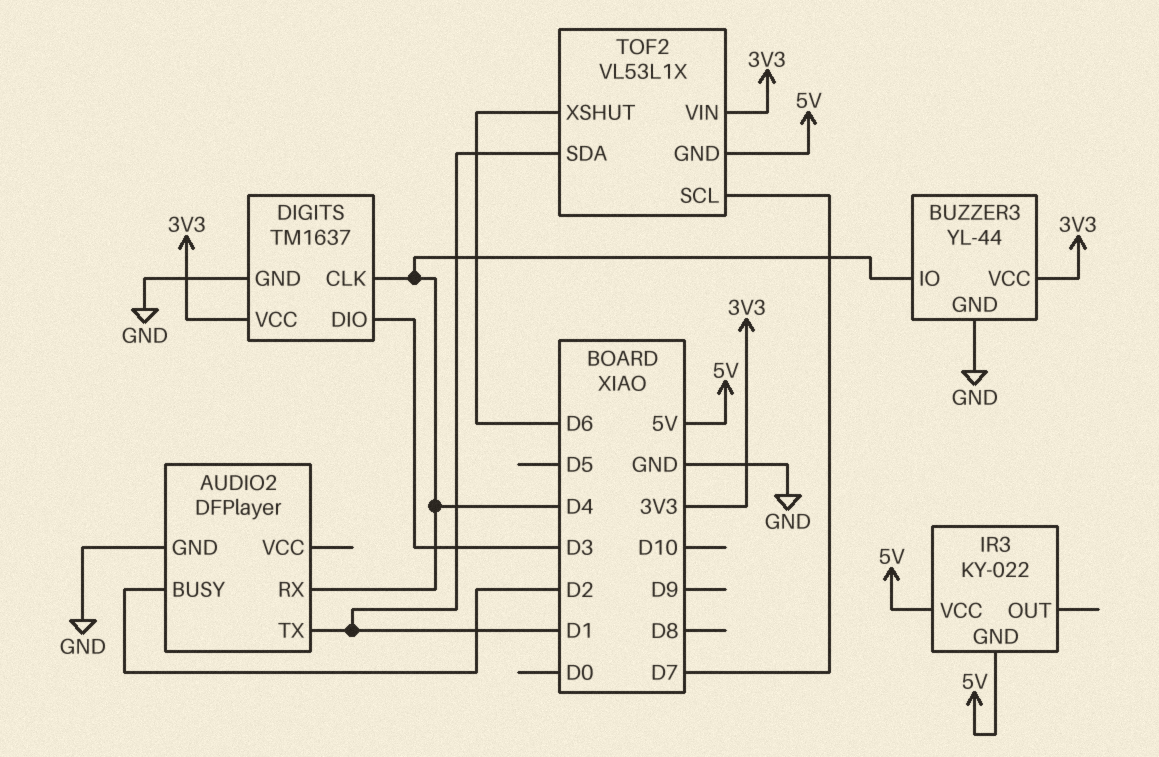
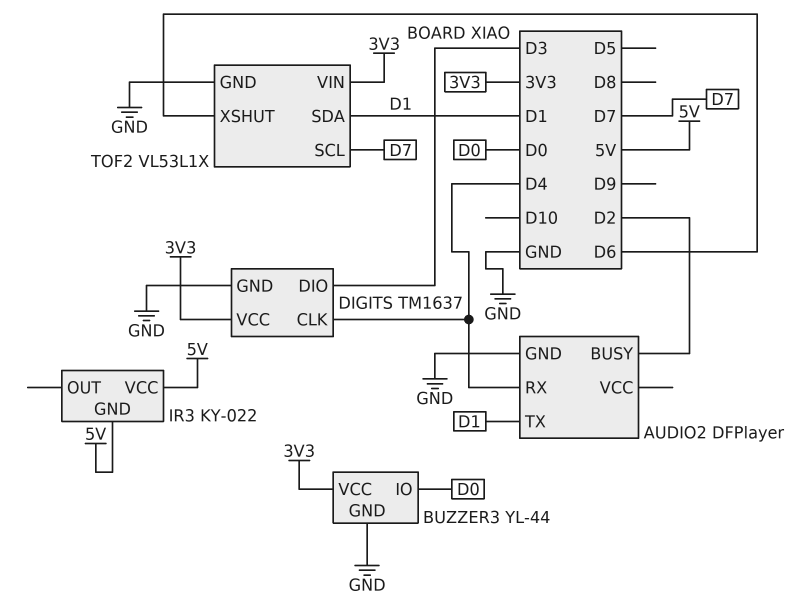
BUZZER3 pin IO: D4 -> D0
TOF2 pin GND: 5V -> GND

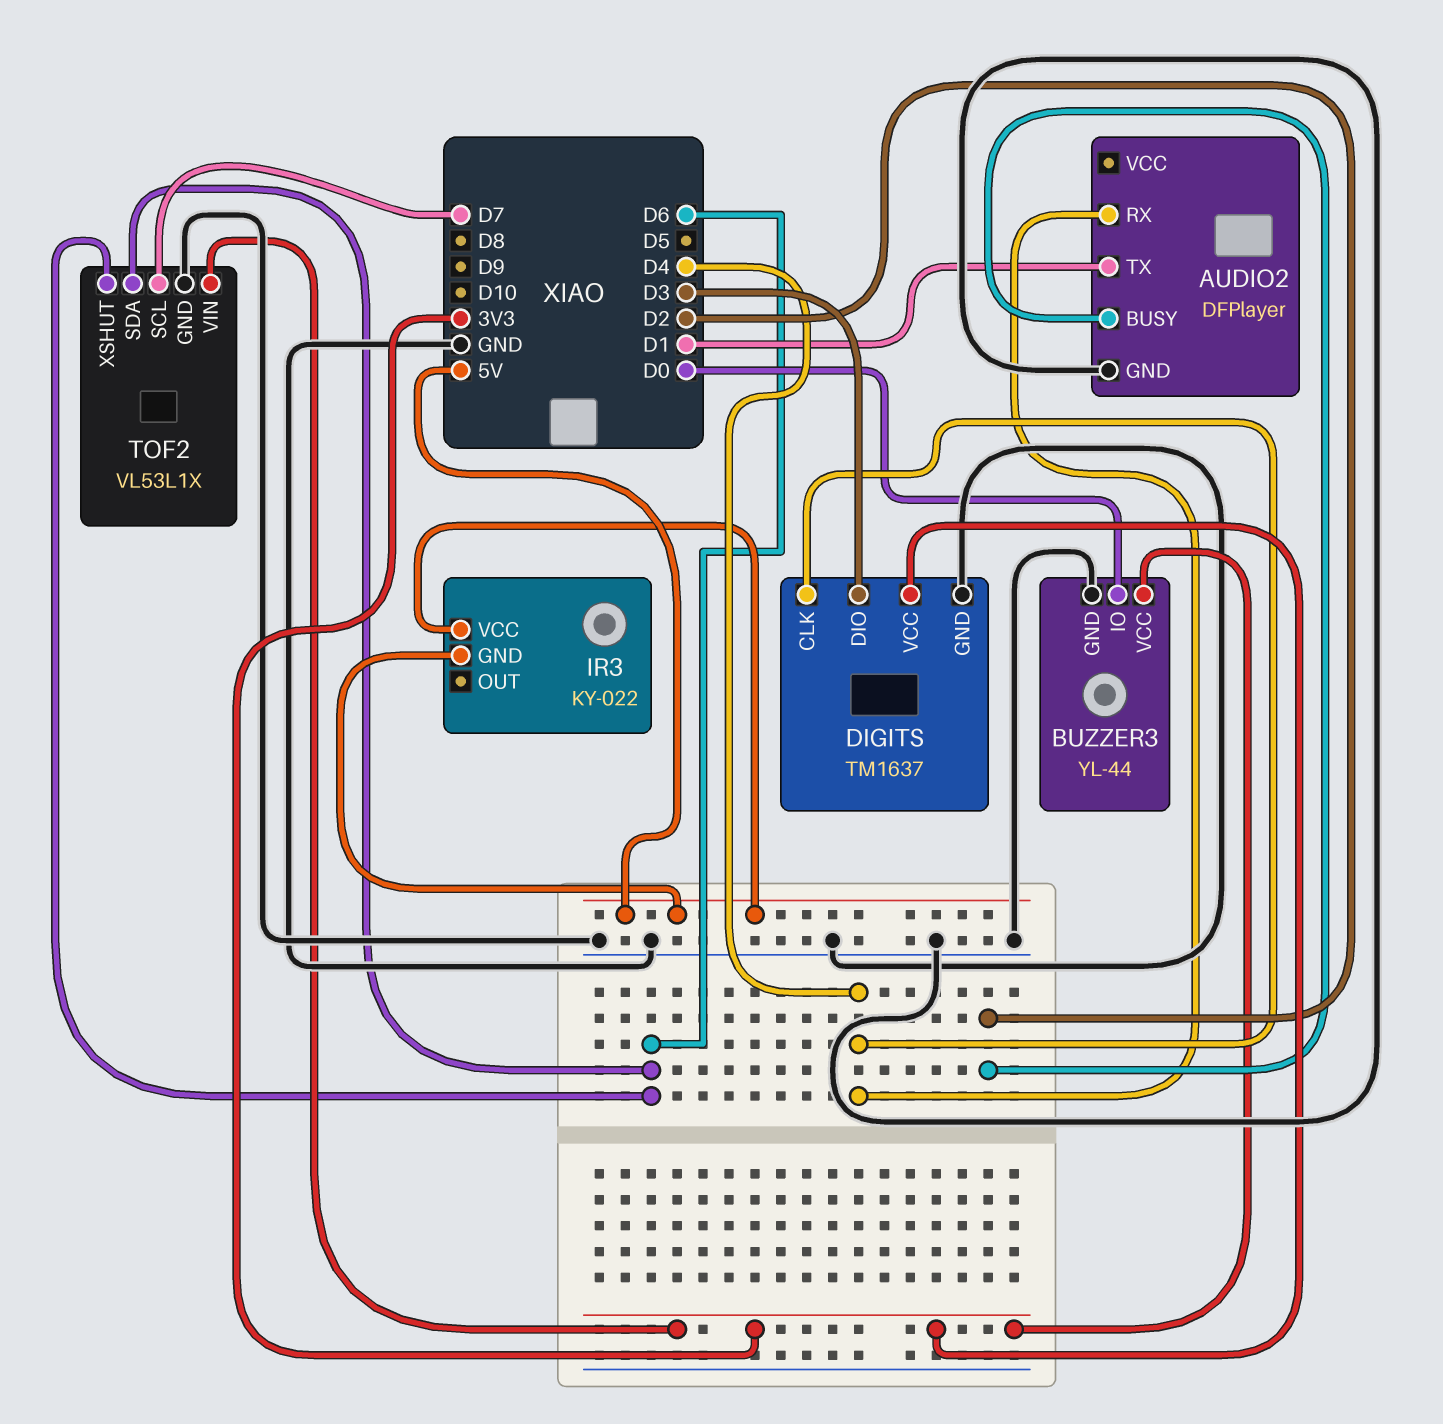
TOF2 pin SDA: D1 -> D6

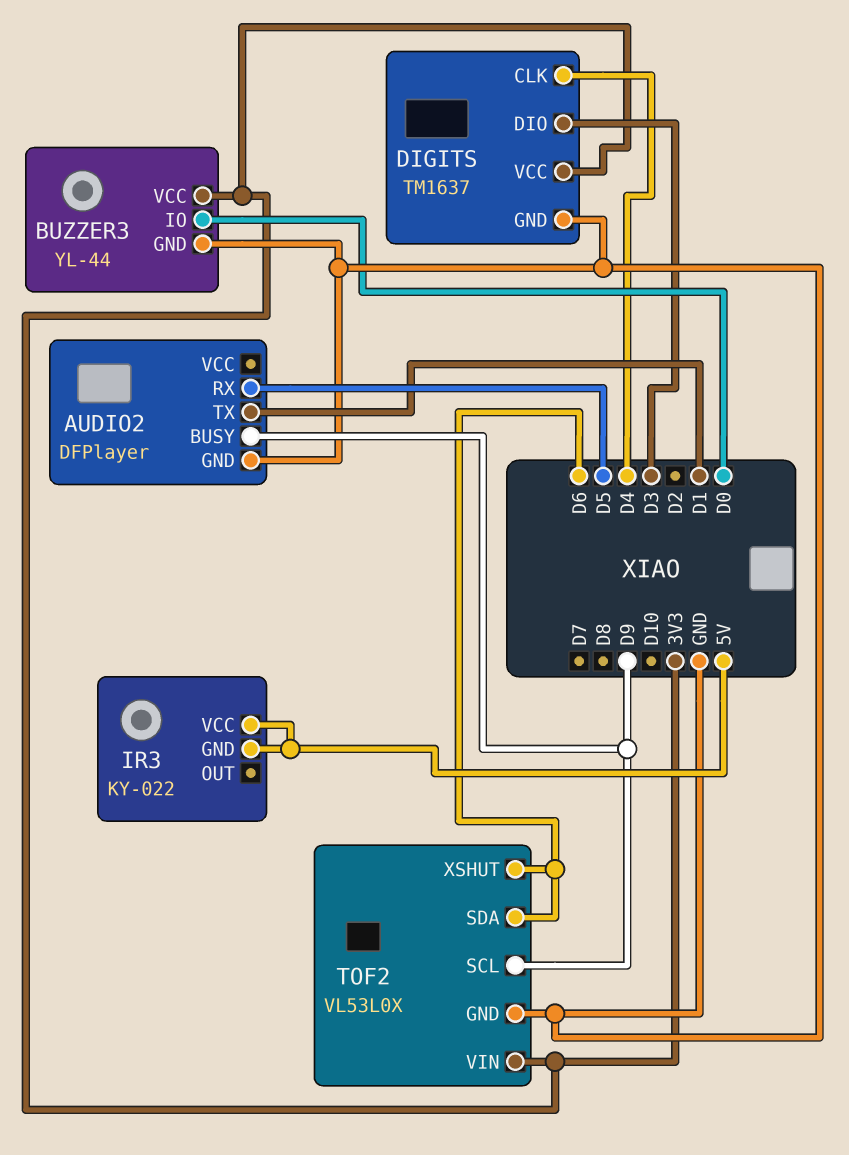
AUDIO2 pin BUSY: D2 -> D9
AUDIO2 pin RX: D4 -> D5
TOF2: VL53L1X -> VL53L0X
TOF2 pin SCL: D7 -> D9

